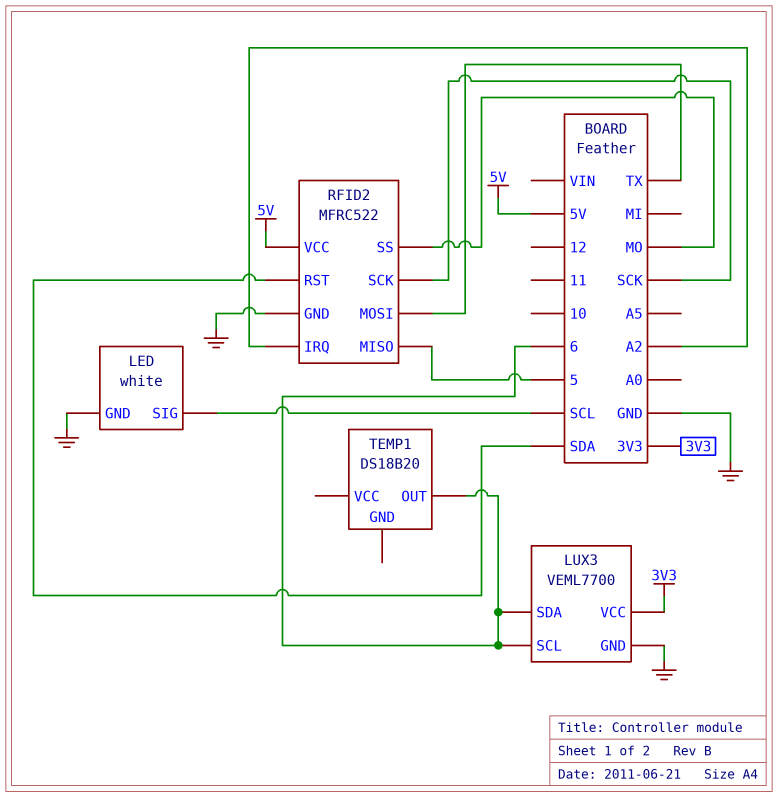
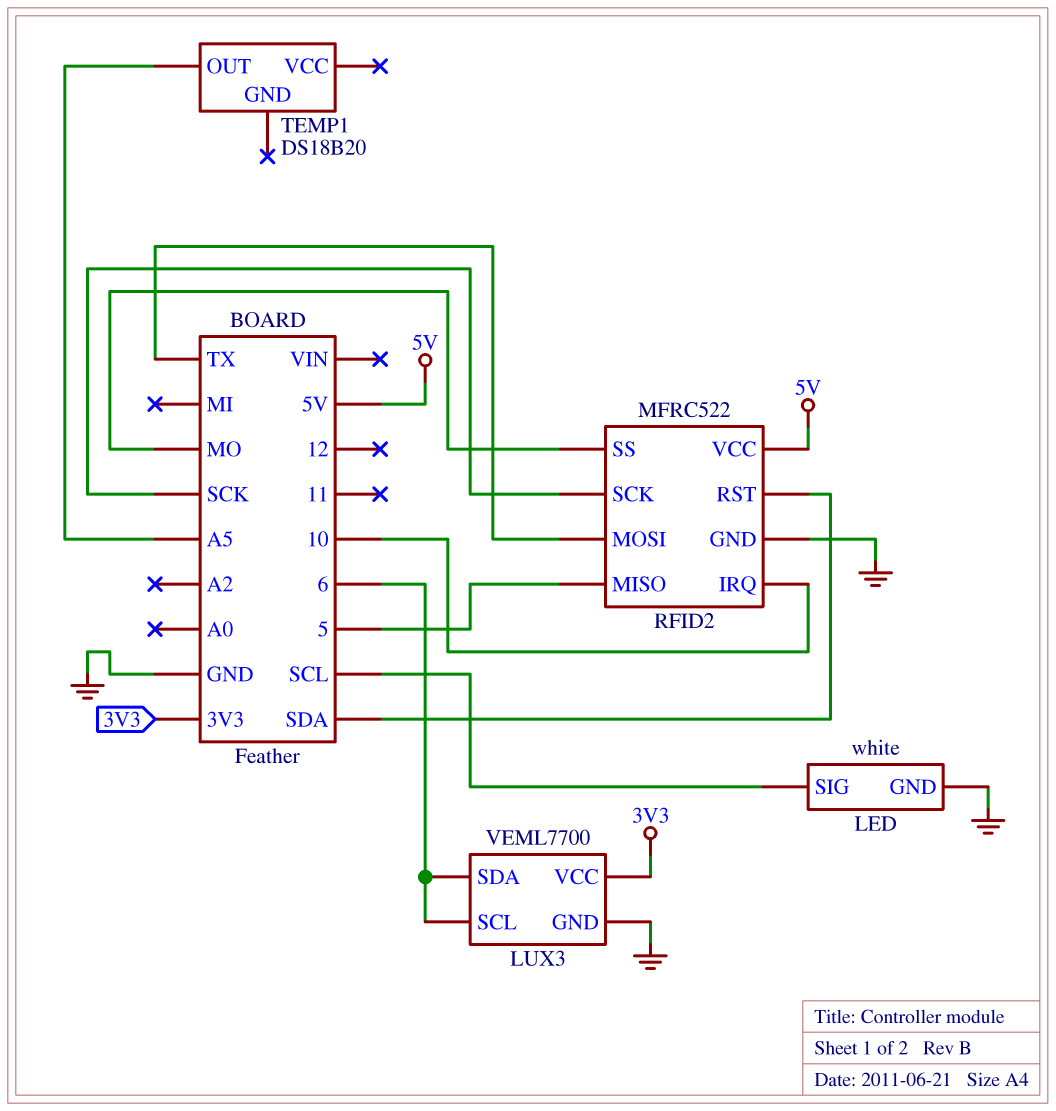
RFID2 pin IRQ: A2 -> 10
TEMP1 pin OUT: 6 -> A5

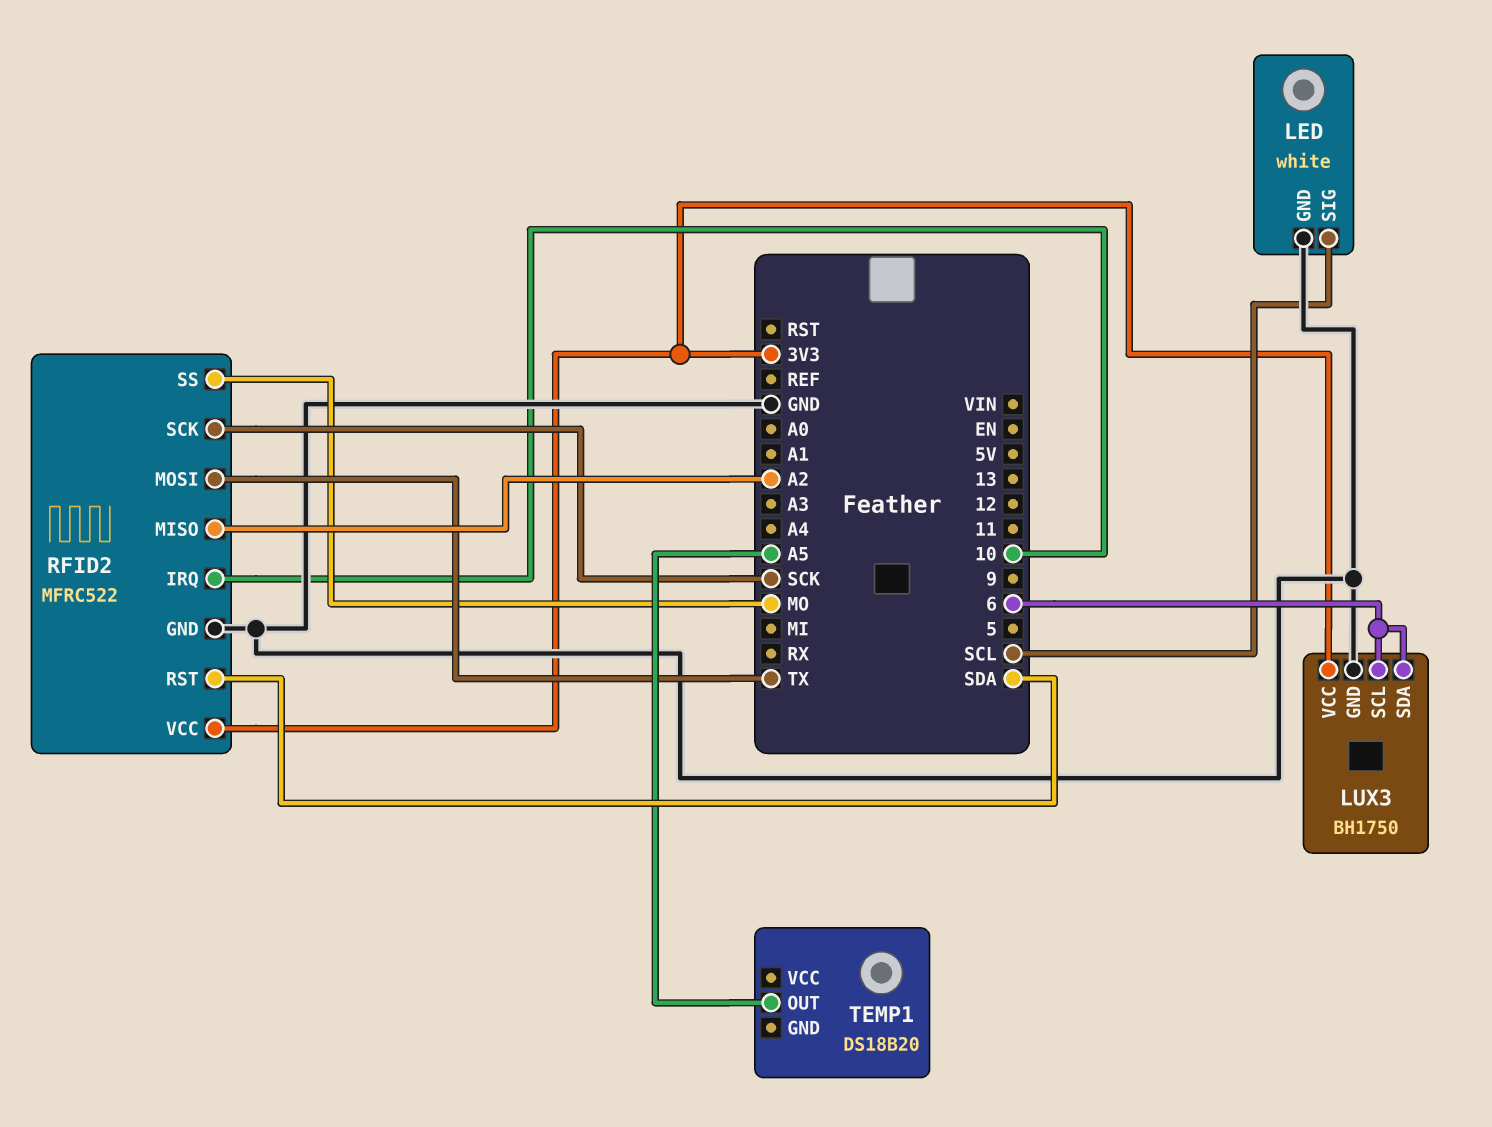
LUX3: VEML7700 -> BH1750
RFID2 pin MISO: 5 -> A2
RFID2 pin VCC: 5V -> 3V3

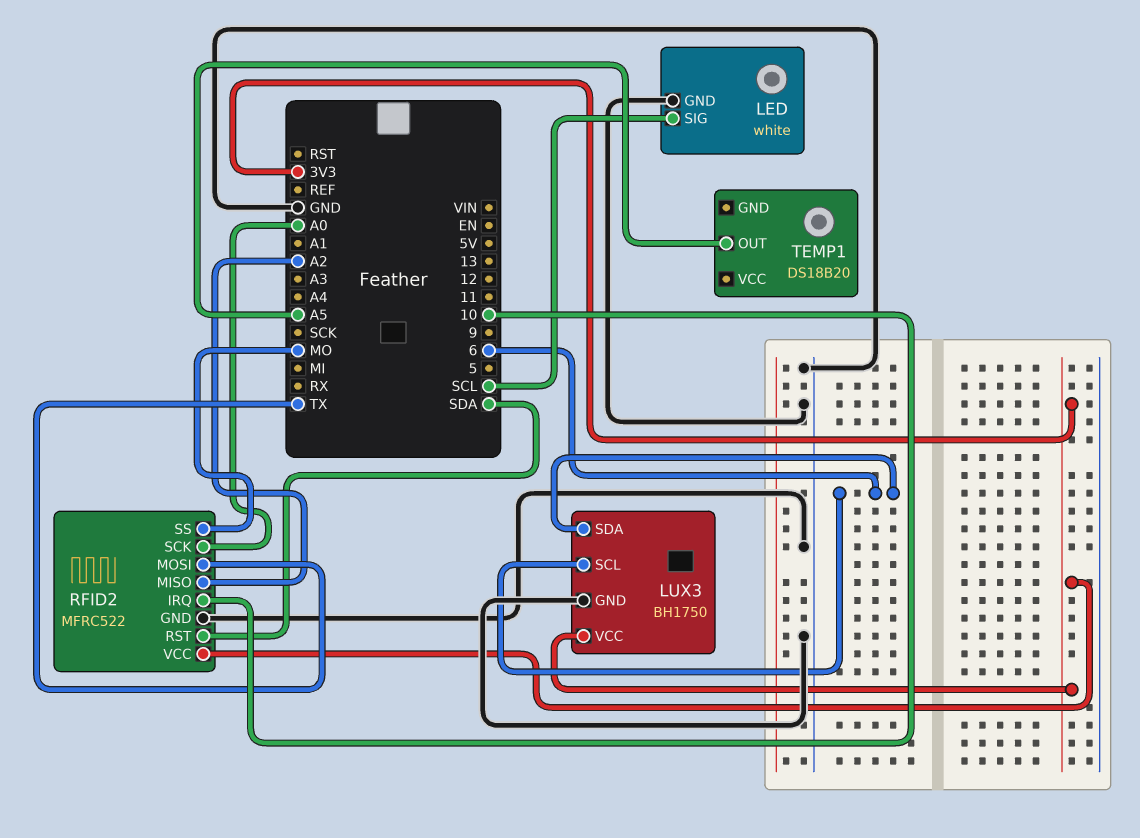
RFID2 pin SCK: SCK -> A0

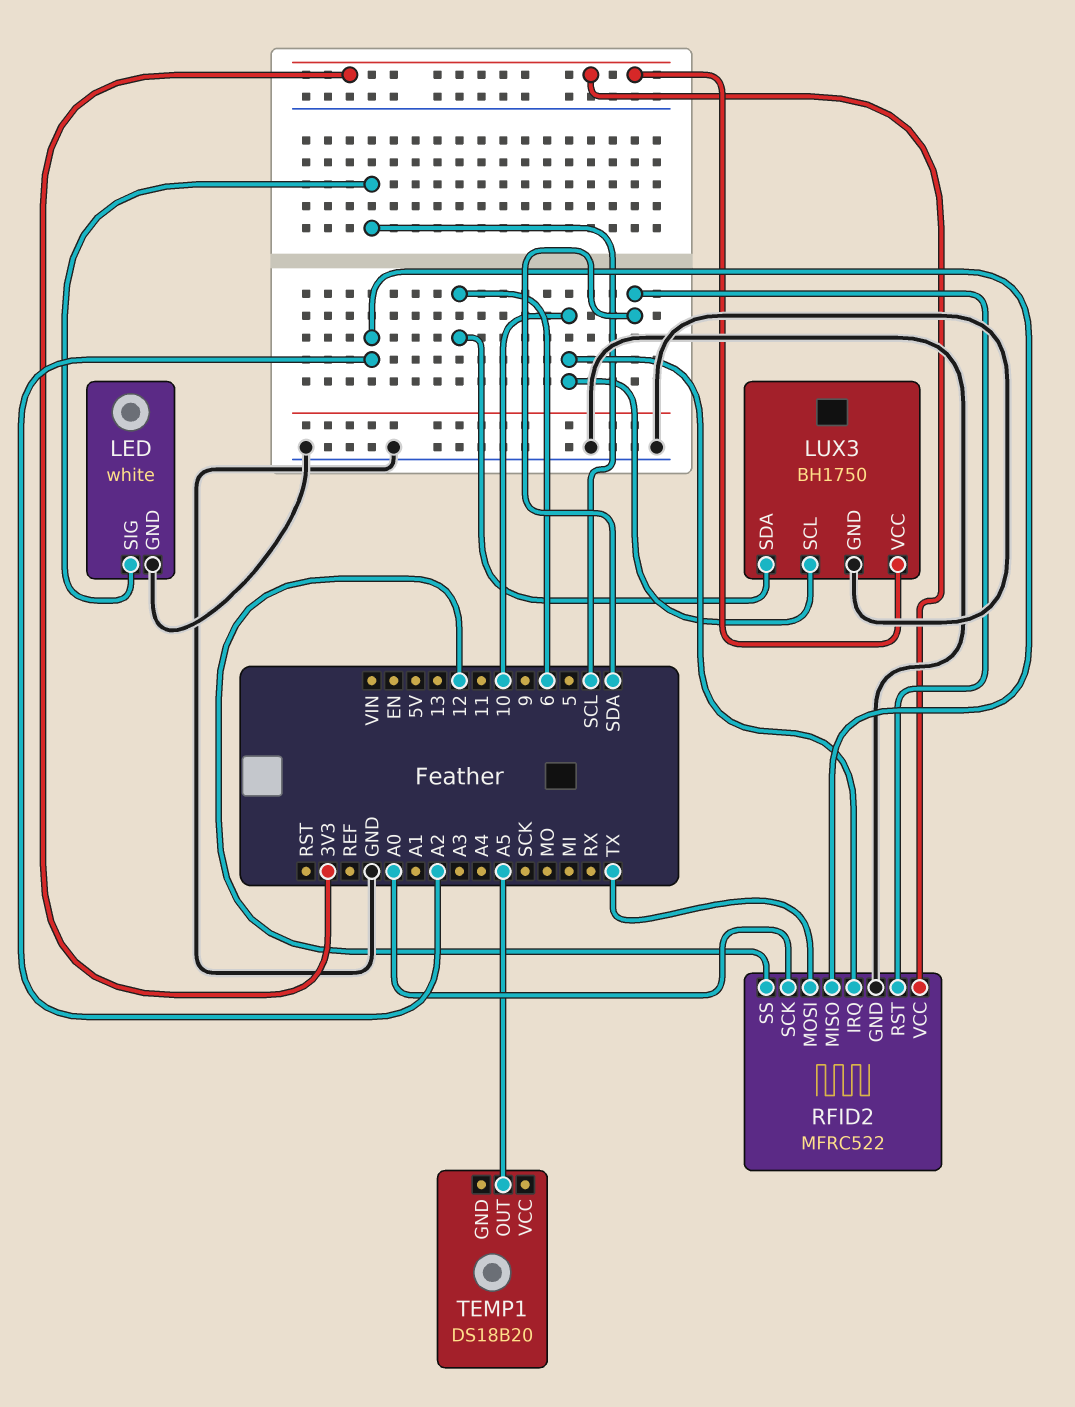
LUX3 pin SCL: 6 -> 10
RFID2 pin SS: MO -> 12

